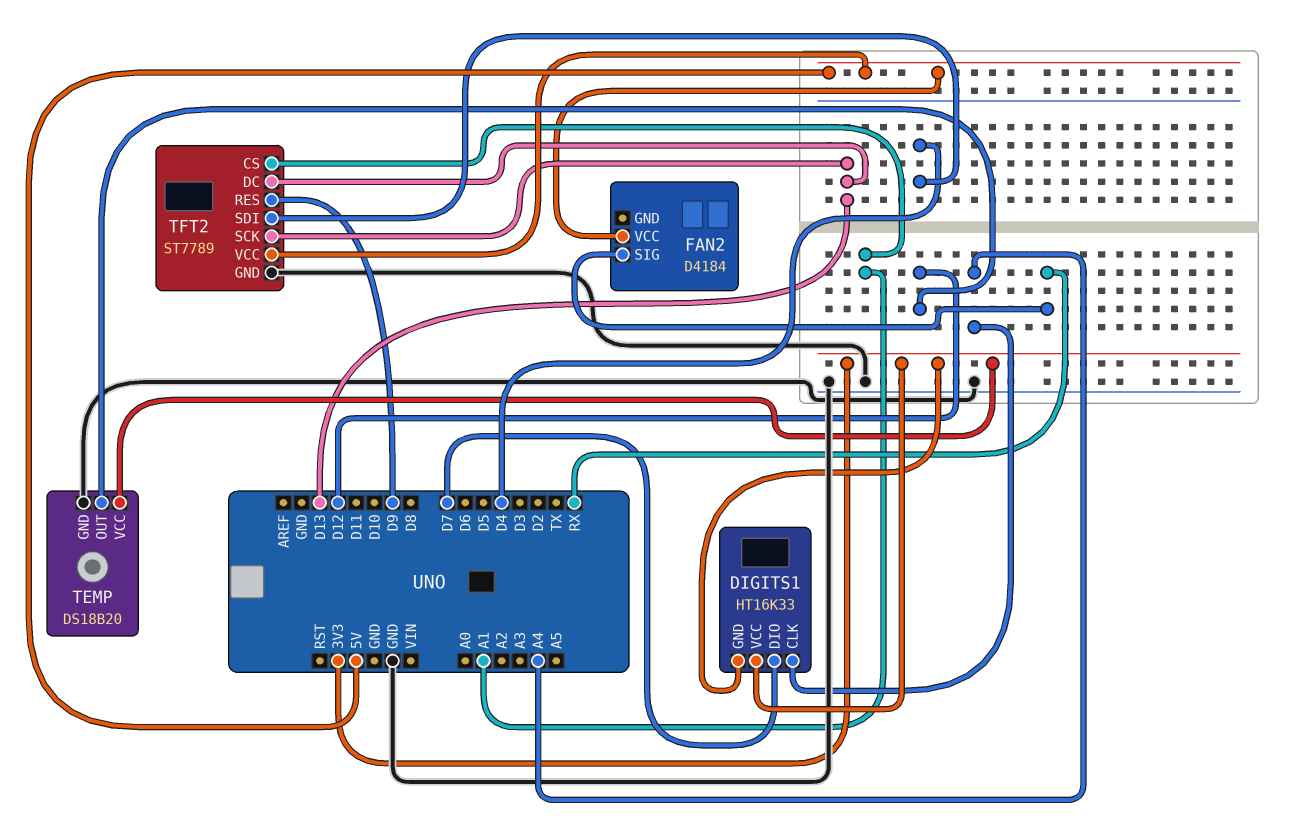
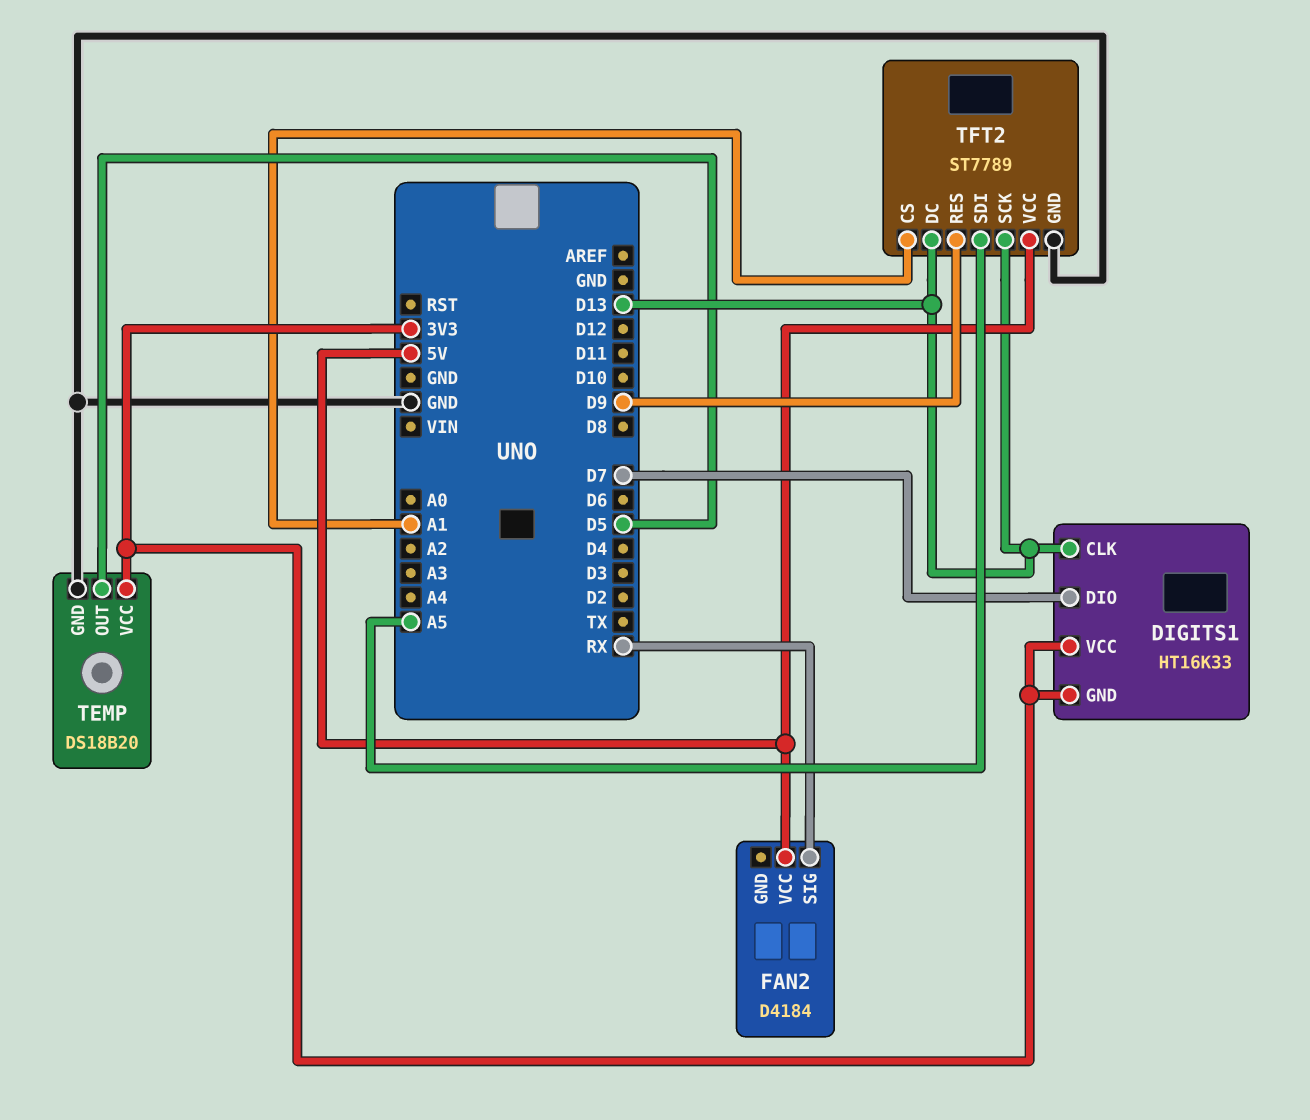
DIGITS1 pin CLK: A4 -> D13
TEMP pin OUT: D12 -> D5
TFT2 pin SDI: D4 -> A5

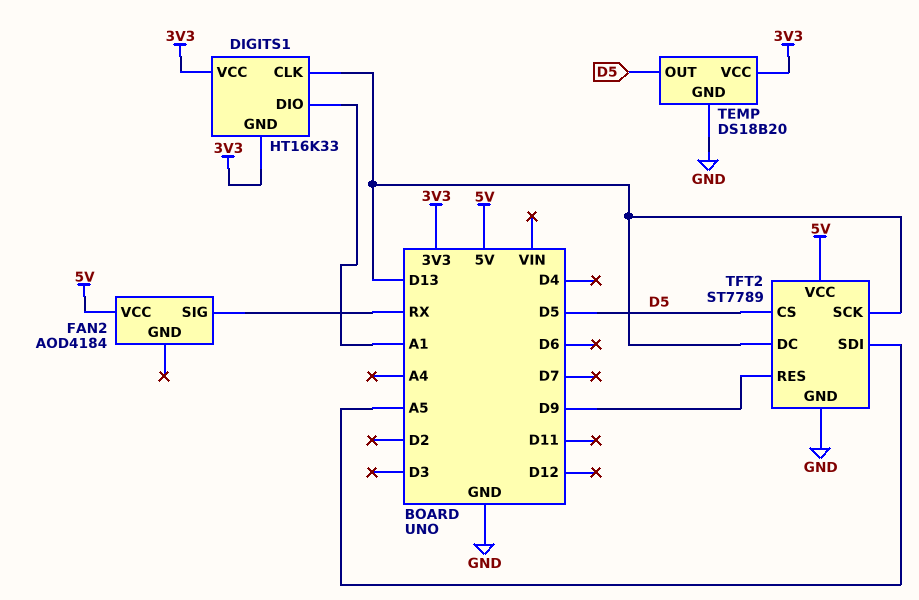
DIGITS1 pin DIO: D7 -> A1
FAN2: D4184 -> AOD4184
TFT2 pin CS: A1 -> D5

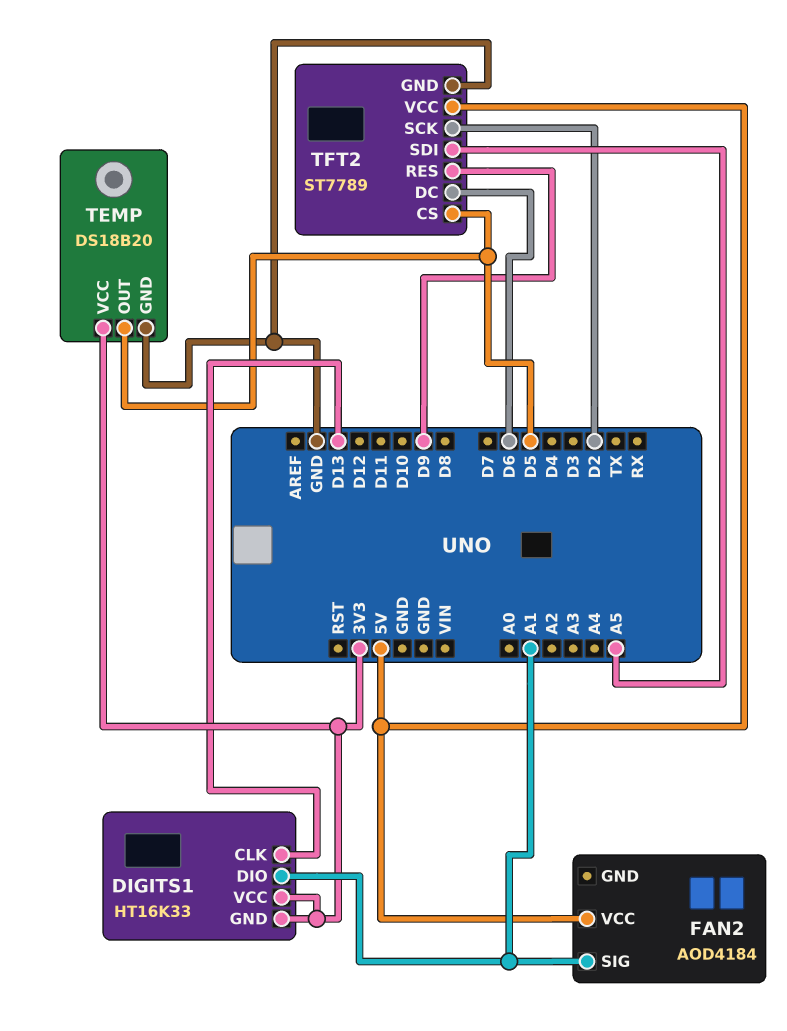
FAN2 pin SIG: RX -> A1
TFT2 pin DC: D13 -> D6
TFT2 pin SCK: D13 -> D2

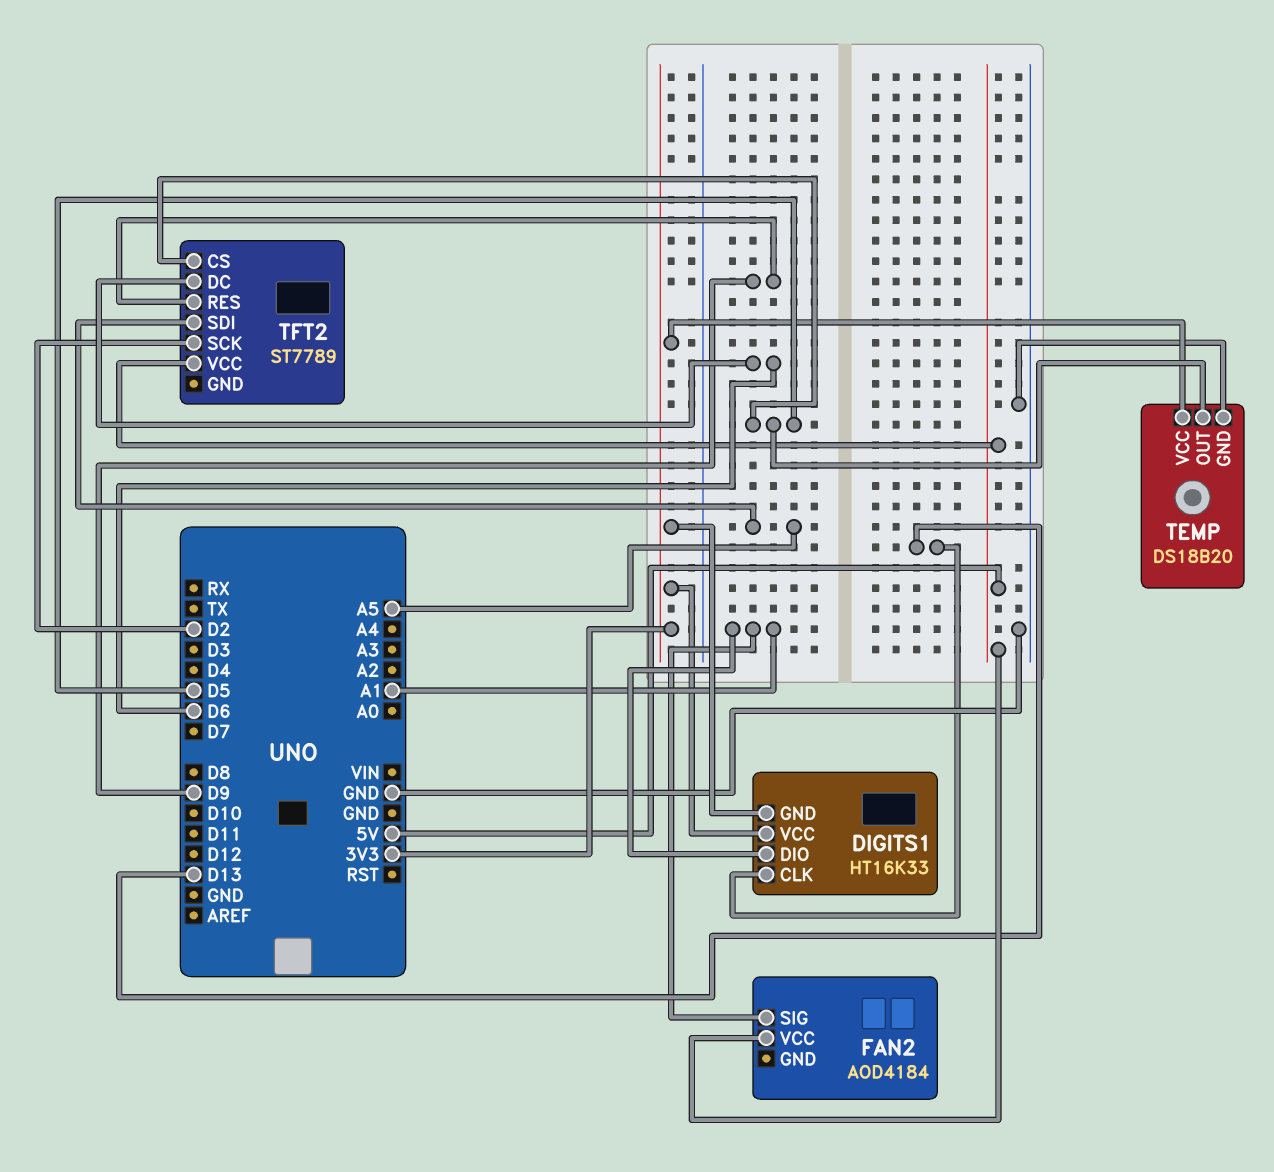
TFT2 pin GND: GND -> none

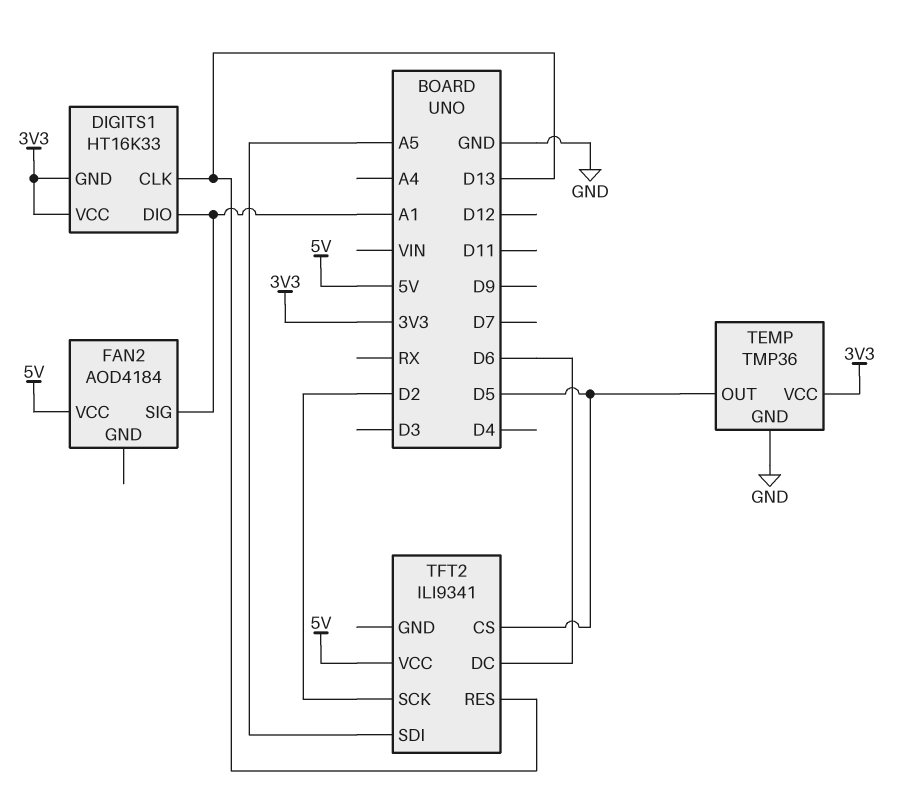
TEMP: DS18B20 -> TMP36
TFT2: ST7789 -> ILI9341
TFT2 pin RES: D9 -> D13

